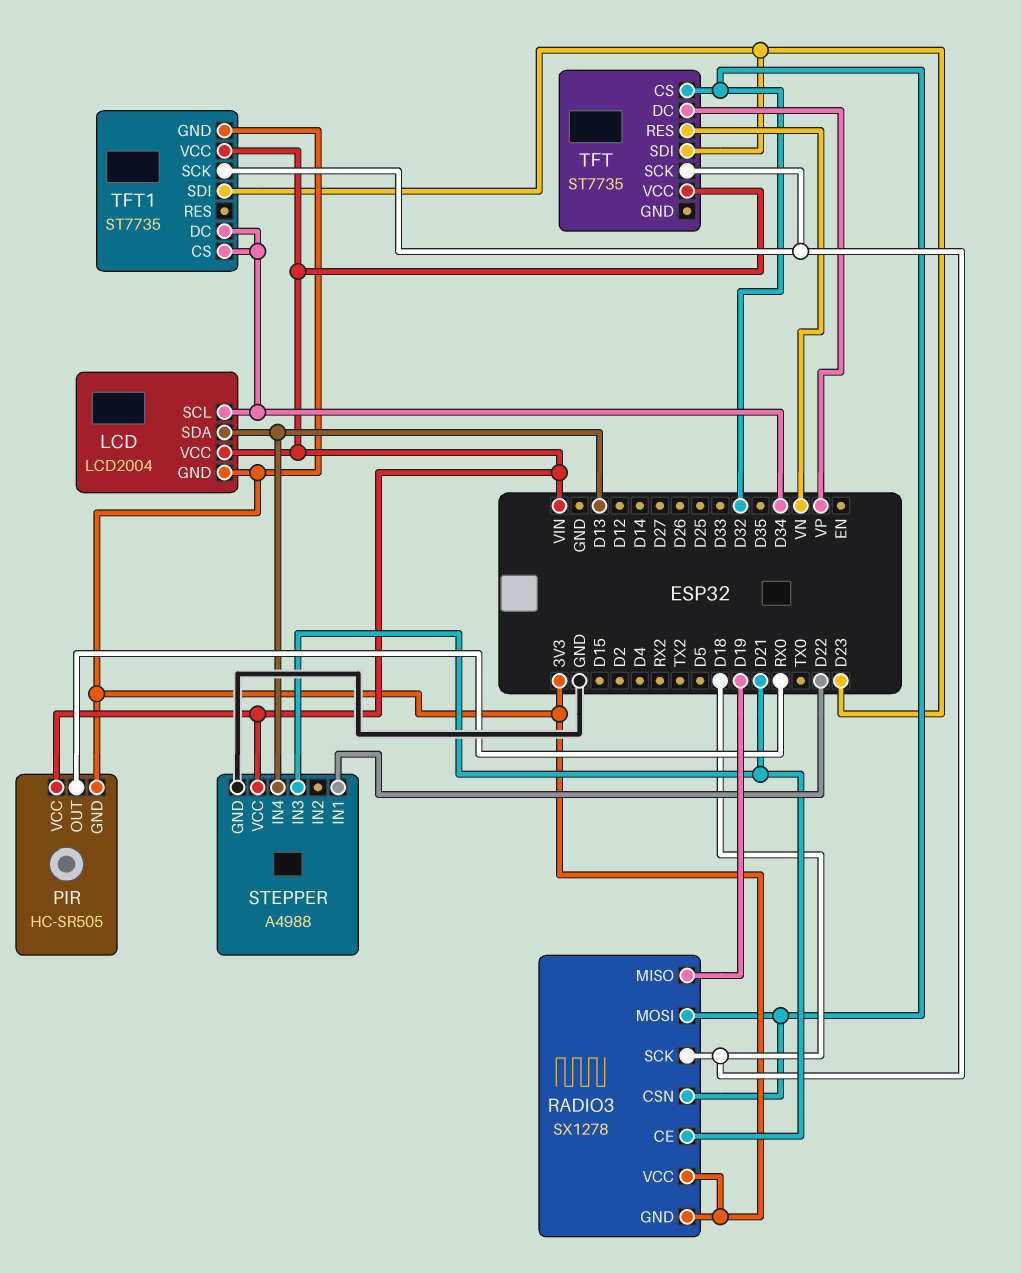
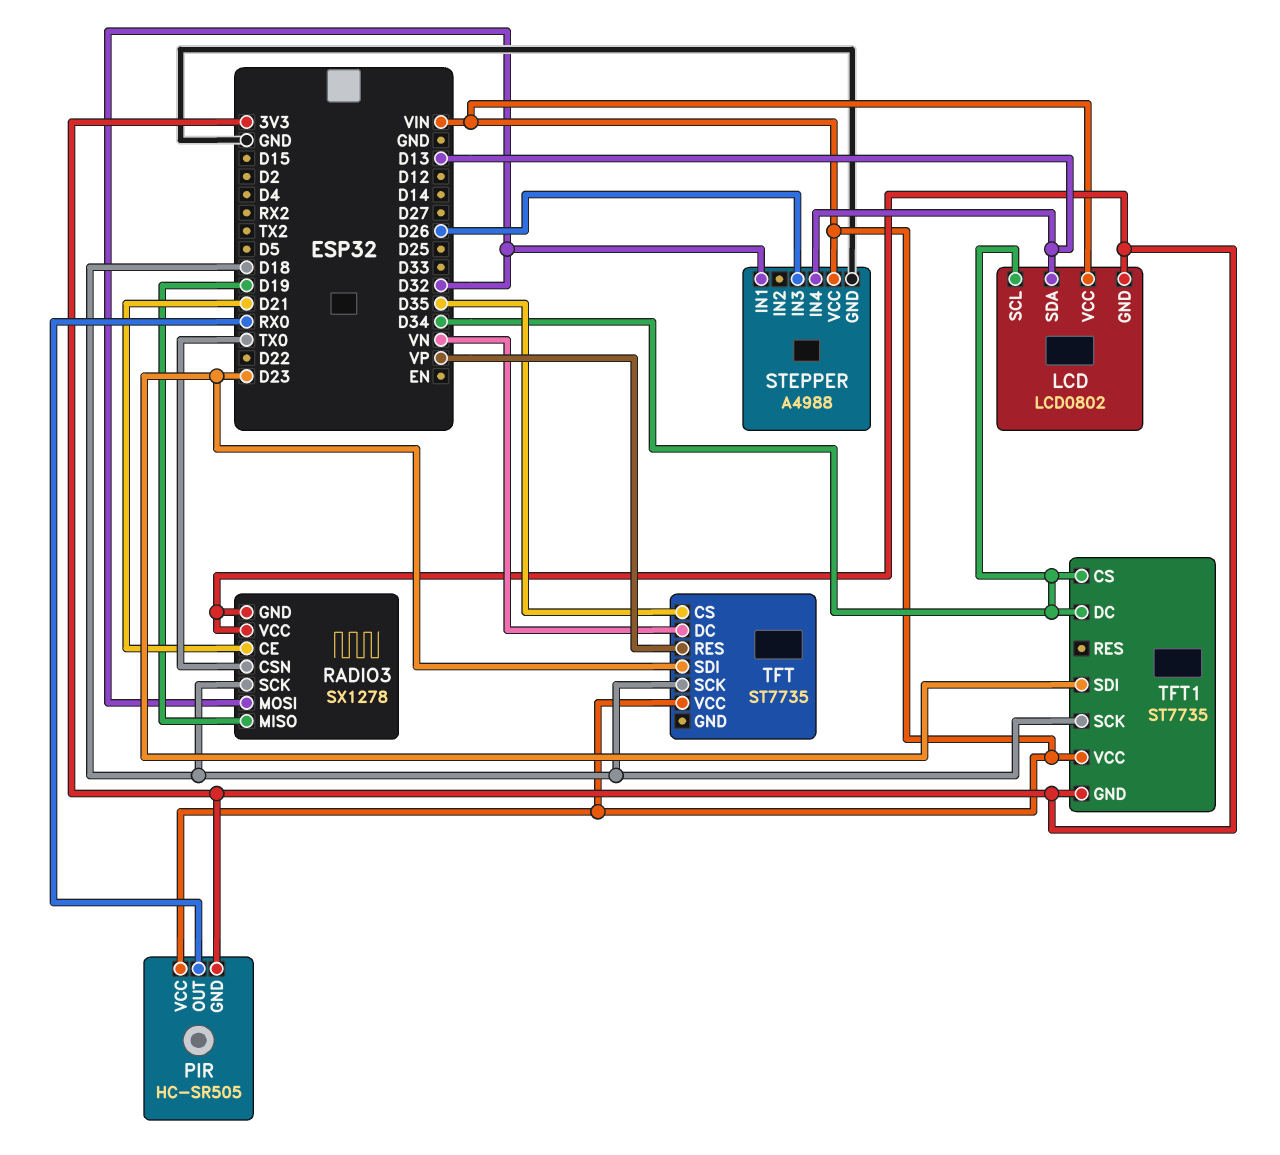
LCD: LCD2004 -> LCD0802
RADIO3 pin CSN: D32 -> TX0
STEPPER pin IN1: D22 -> D32
STEPPER pin IN3: D21 -> D26
TFT pin CS: D32 -> D35
TFT pin DC: VP -> VN
TFT pin RES: VN -> VP

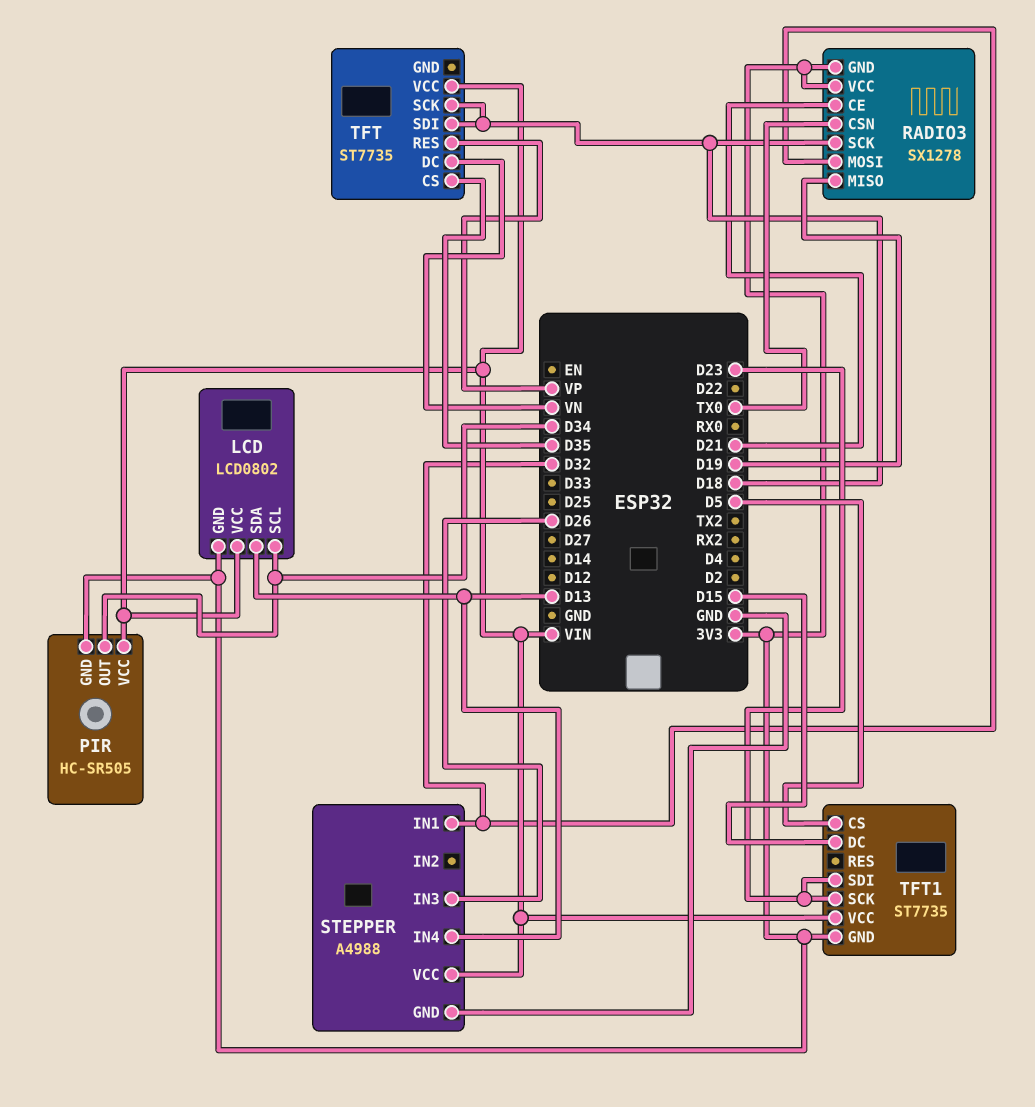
PIR pin OUT: RX0 -> D34
TFT pin SDI: D23 -> D18
TFT1 pin CS: D34 -> D5
TFT1 pin DC: D34 -> D15
TFT1 pin SCK: D18 -> D23

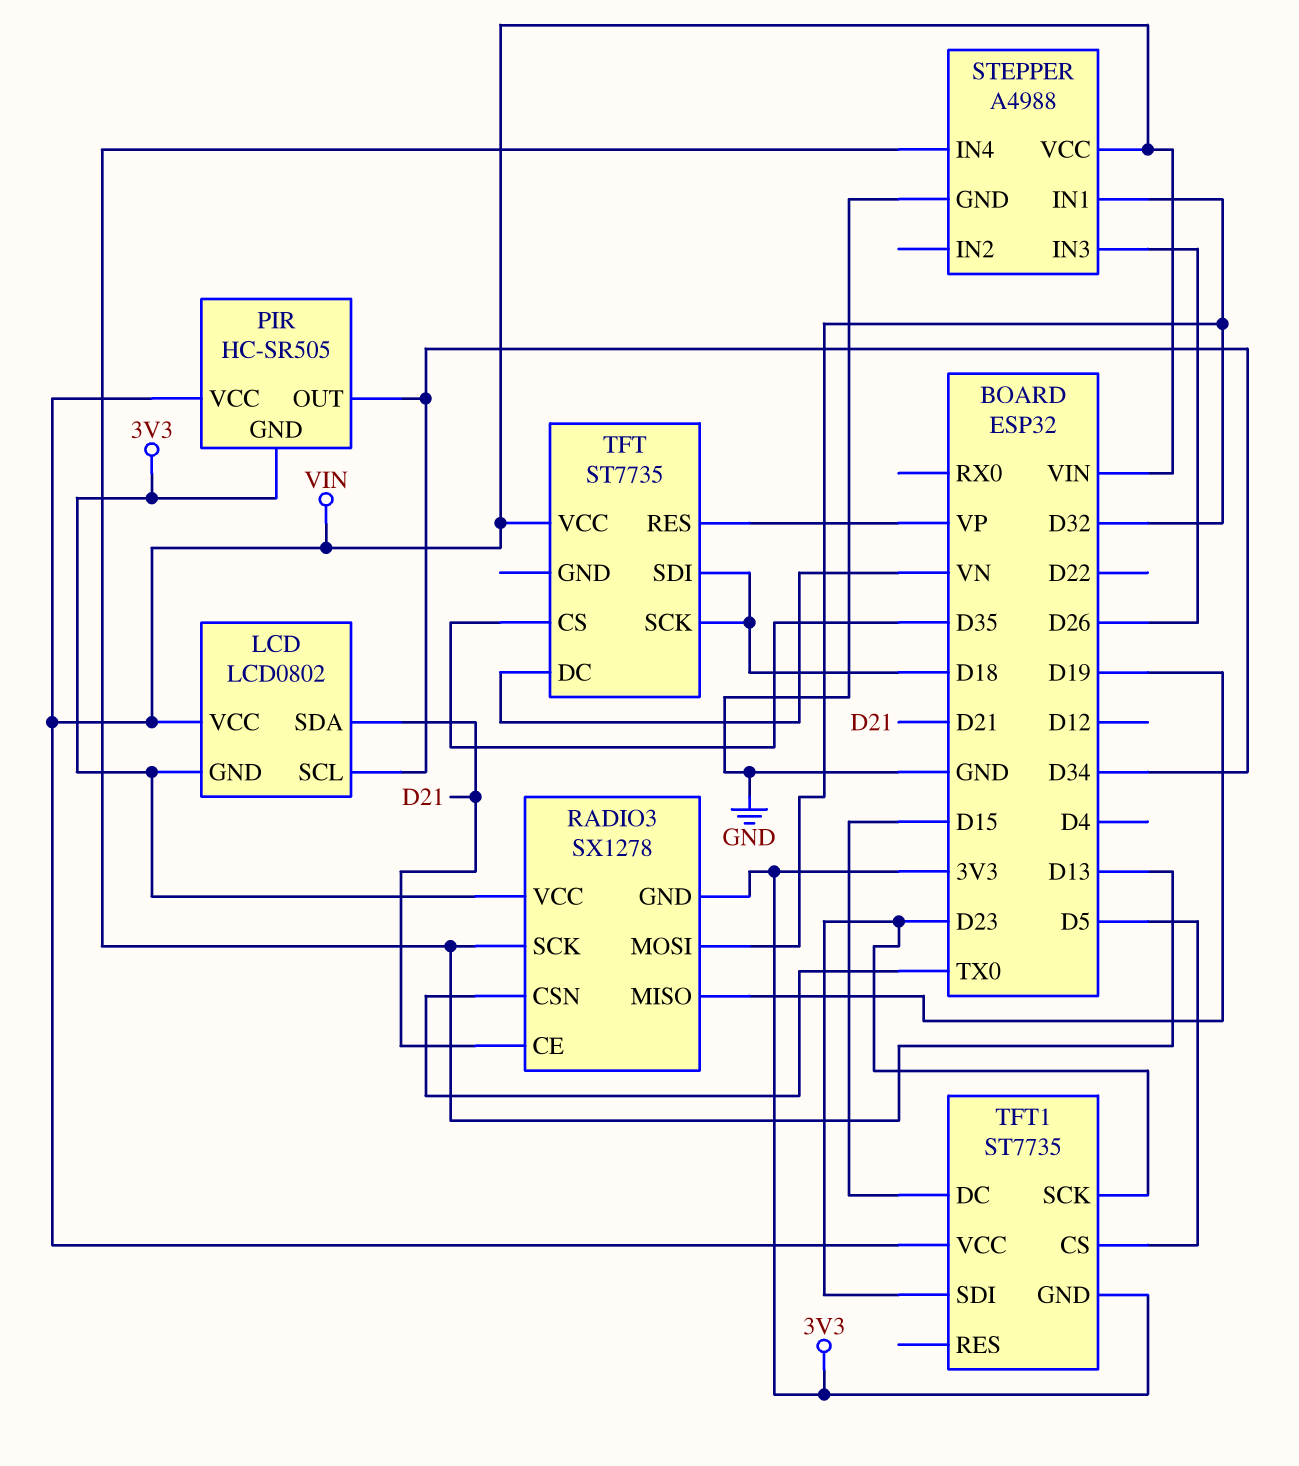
LCD pin SDA: D13 -> D21
RADIO3 pin SCK: D18 -> D13

